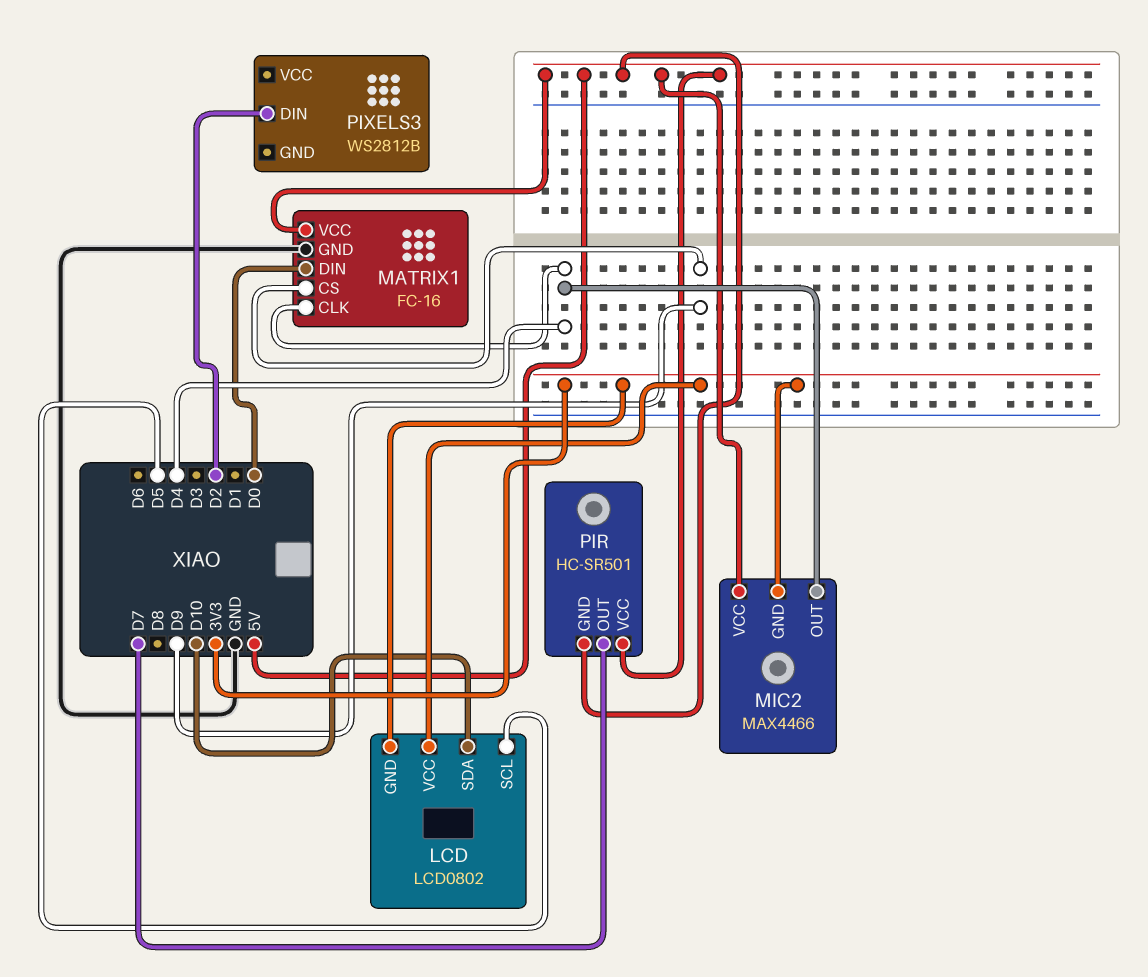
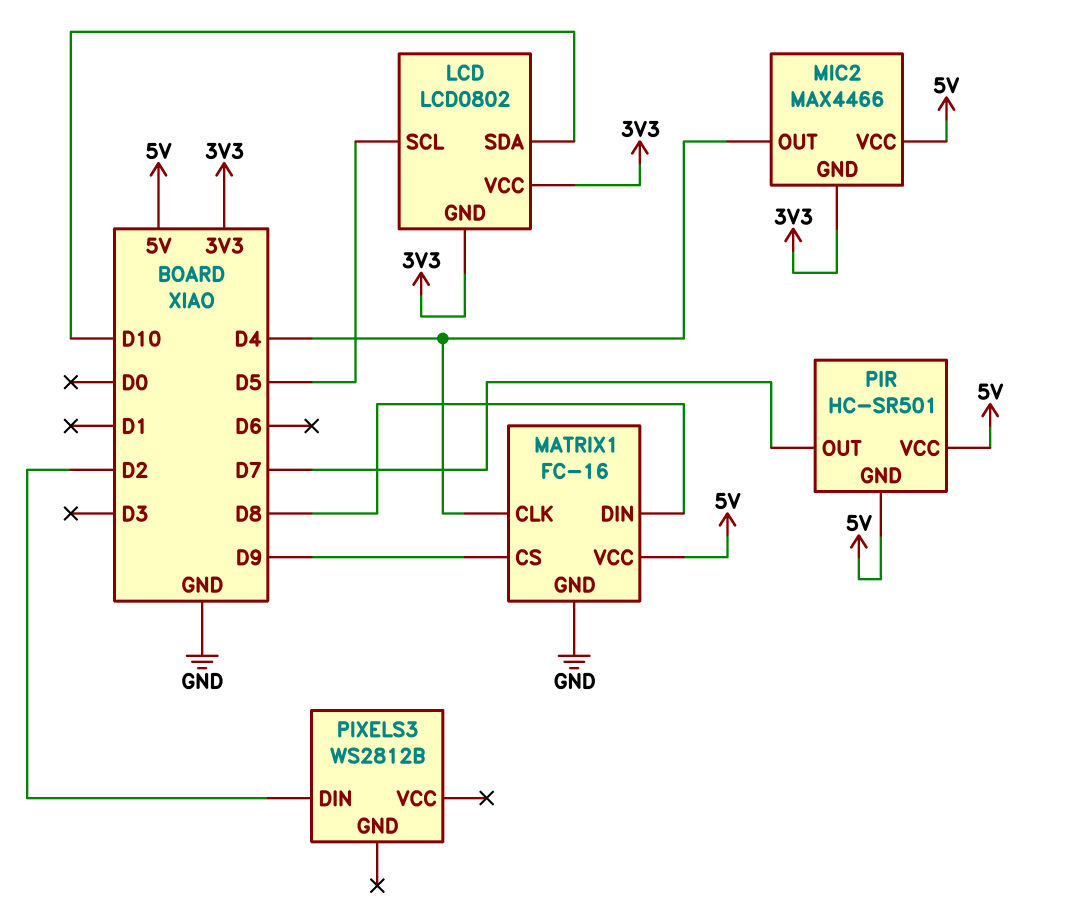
MATRIX1 pin DIN: D0 -> D8

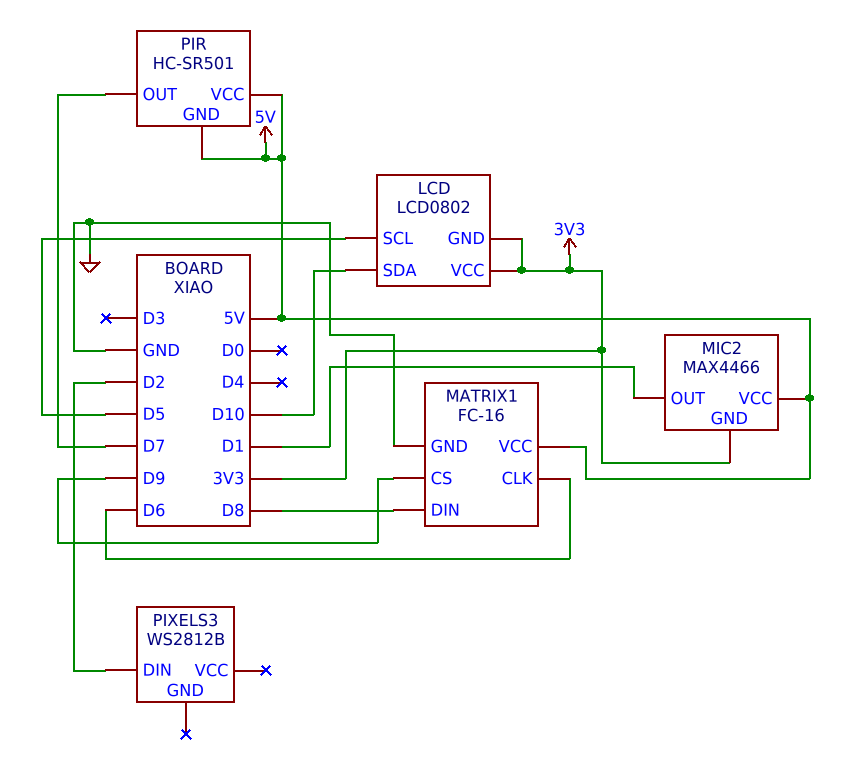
MATRIX1 pin CLK: D4 -> D6
MIC2 pin OUT: D4 -> D1

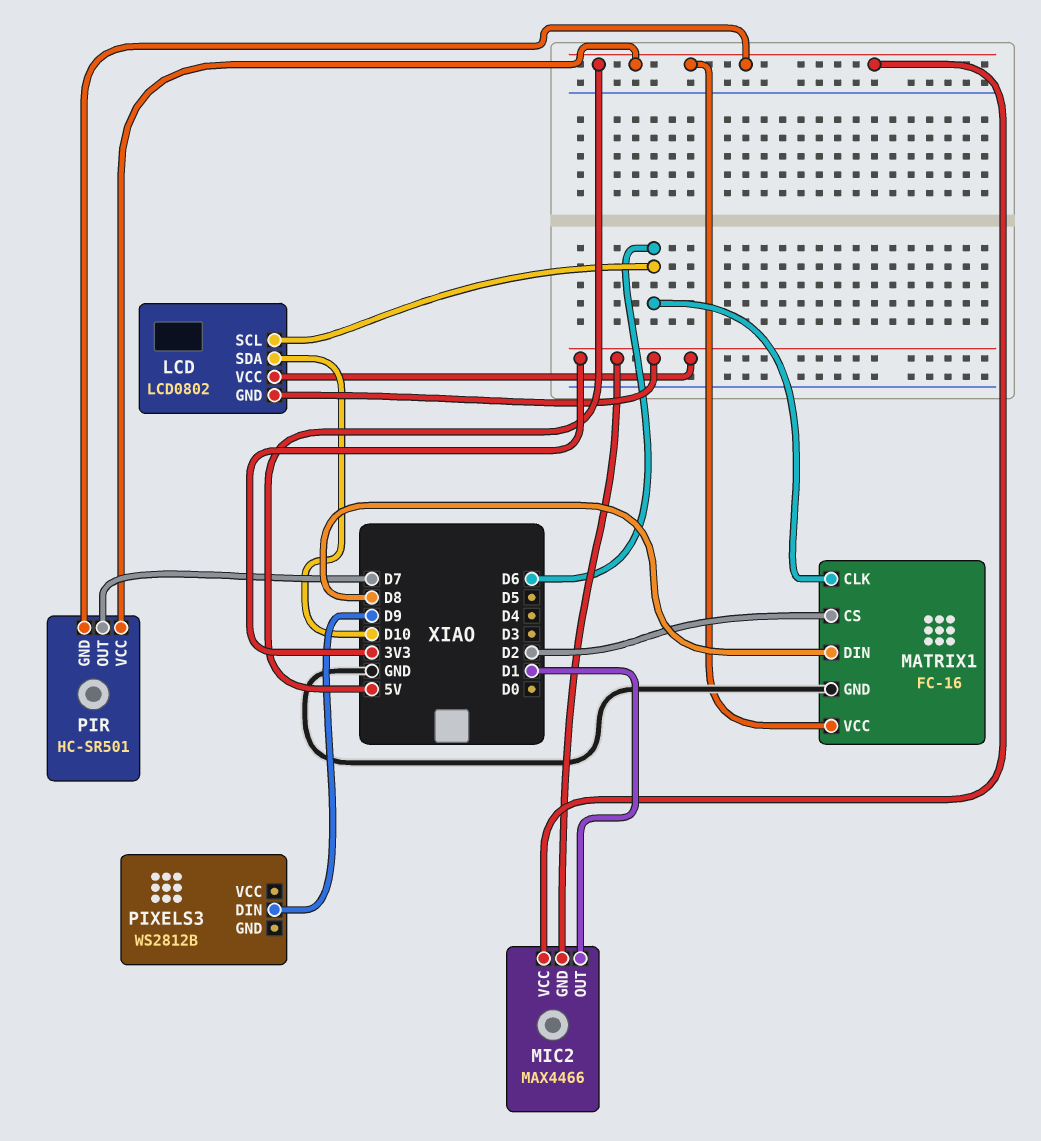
LCD pin SCL: D5 -> D6
MATRIX1 pin CS: D9 -> D2
PIXELS3 pin DIN: D2 -> D9

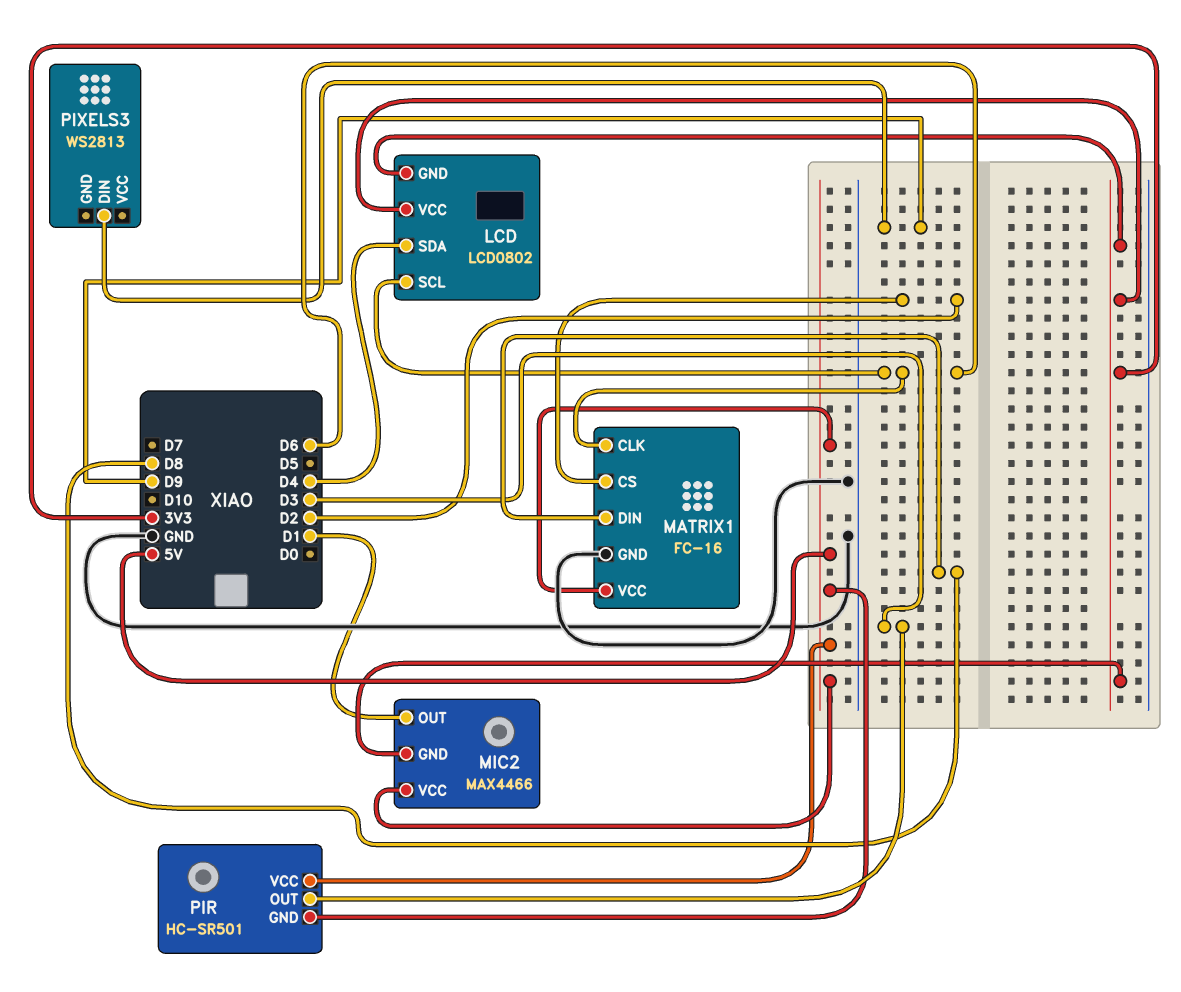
LCD pin SDA: D10 -> D4
PIR pin OUT: D7 -> D3
PIXELS3: WS2812B -> WS2813

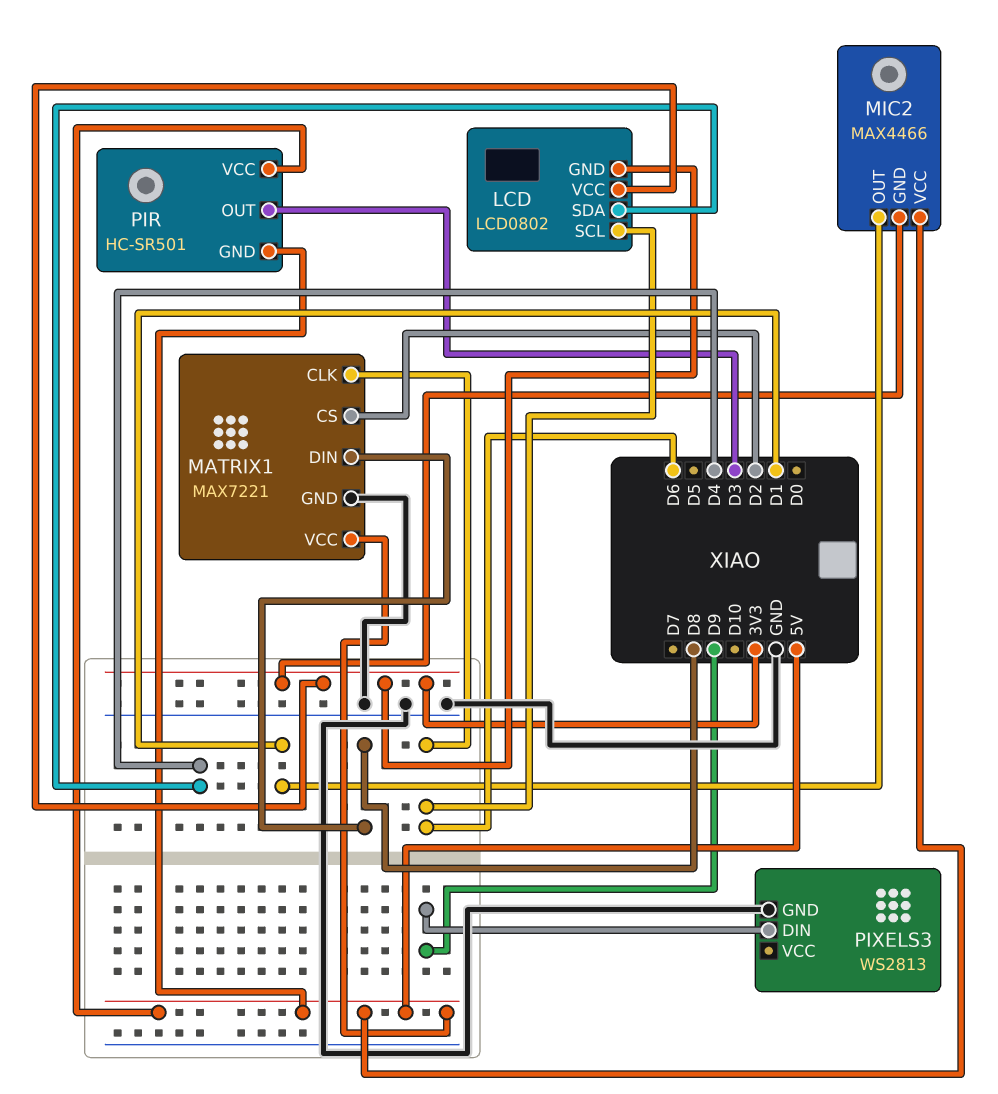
MATRIX1: FC-16 -> MAX7221
PIXELS3 pin GND: none -> GND

